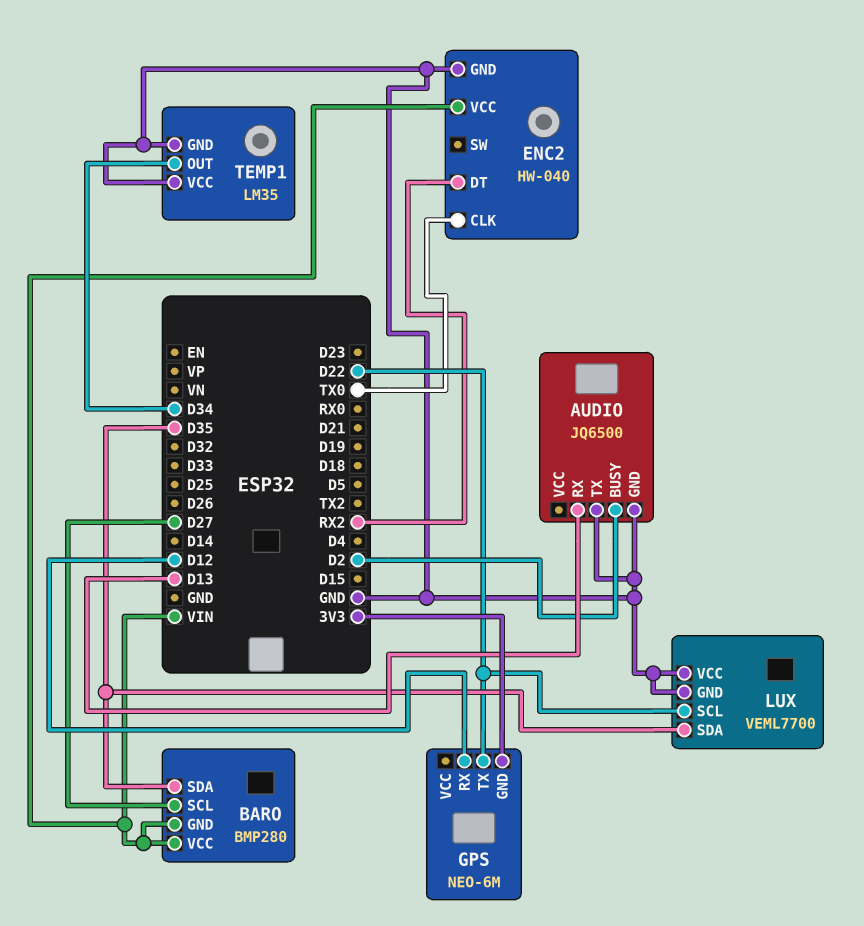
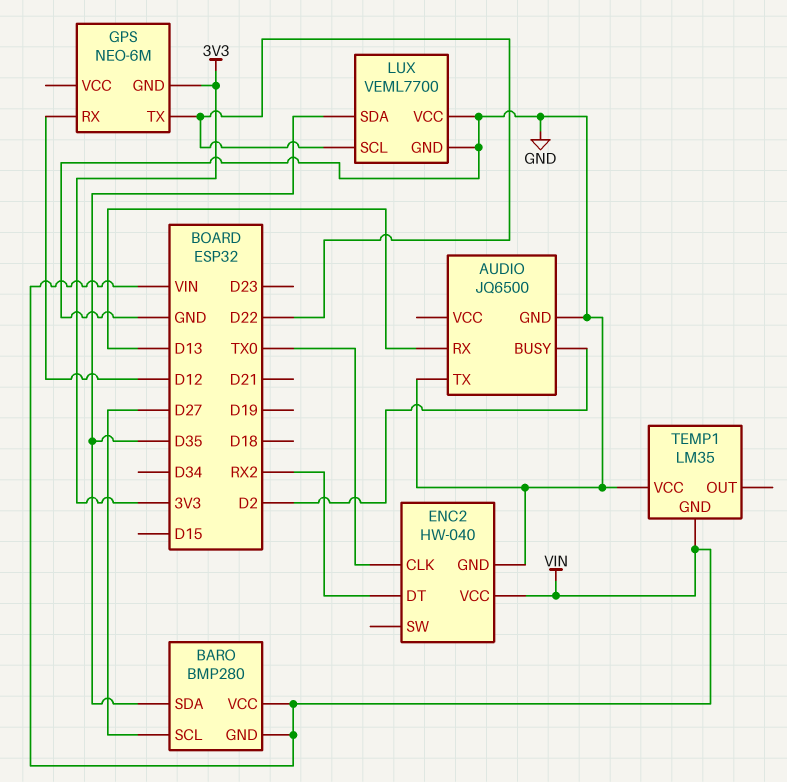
TEMP1 pin GND: GND -> VIN
TEMP1 pin OUT: D34 -> none

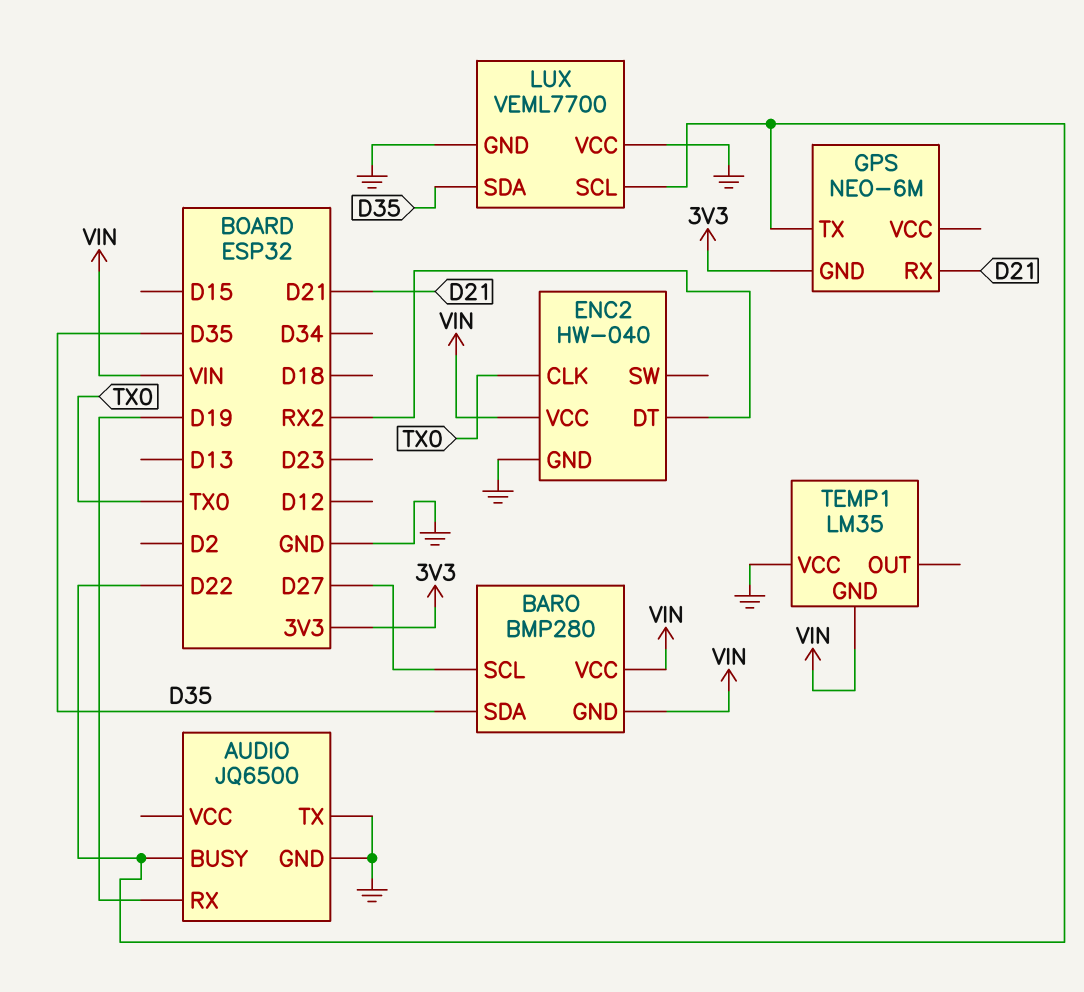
AUDIO pin BUSY: D2 -> D22
AUDIO pin RX: D13 -> D19
GPS pin RX: D12 -> D21

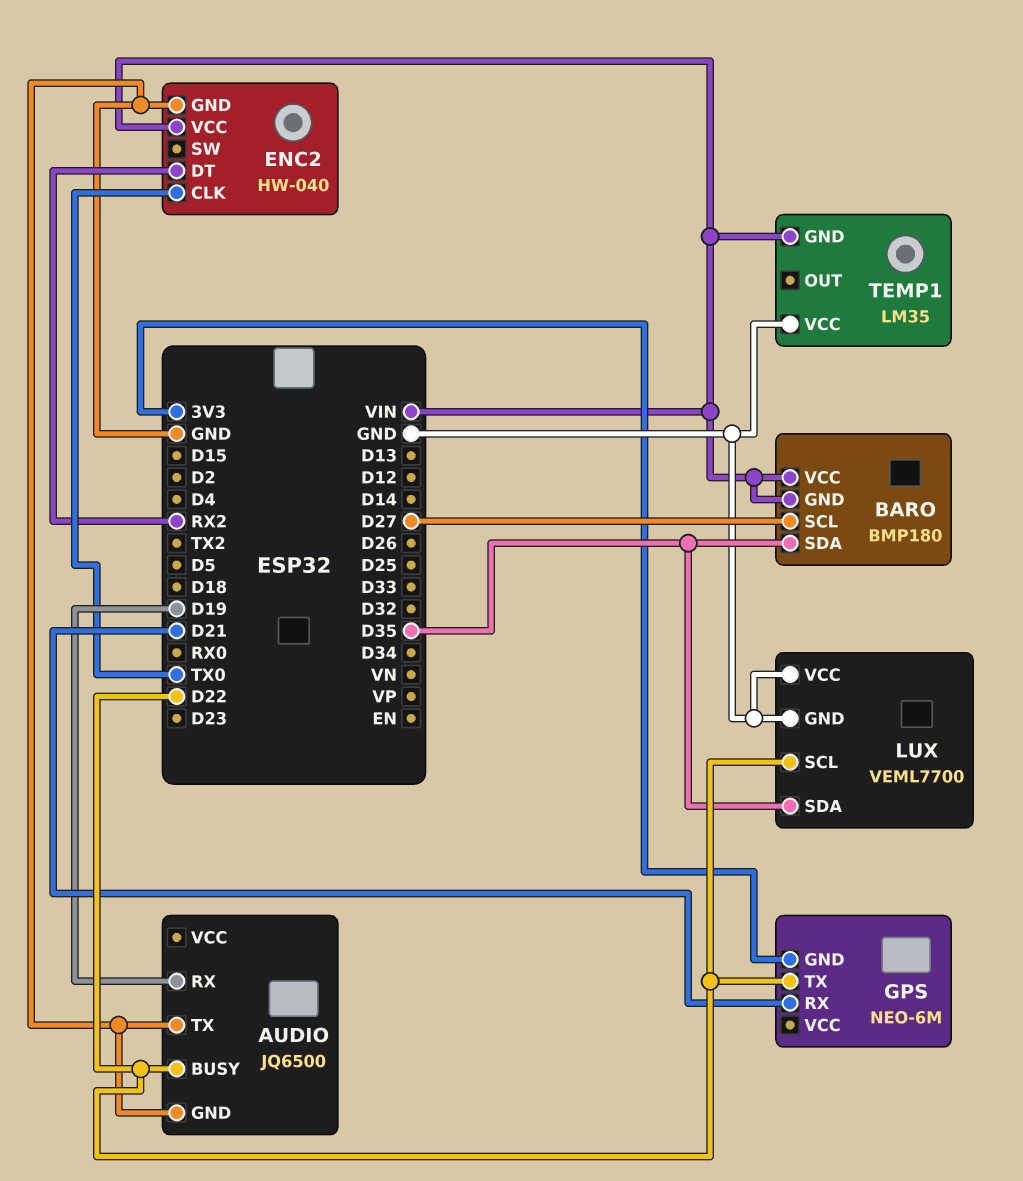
BARO: BMP280 -> BMP180

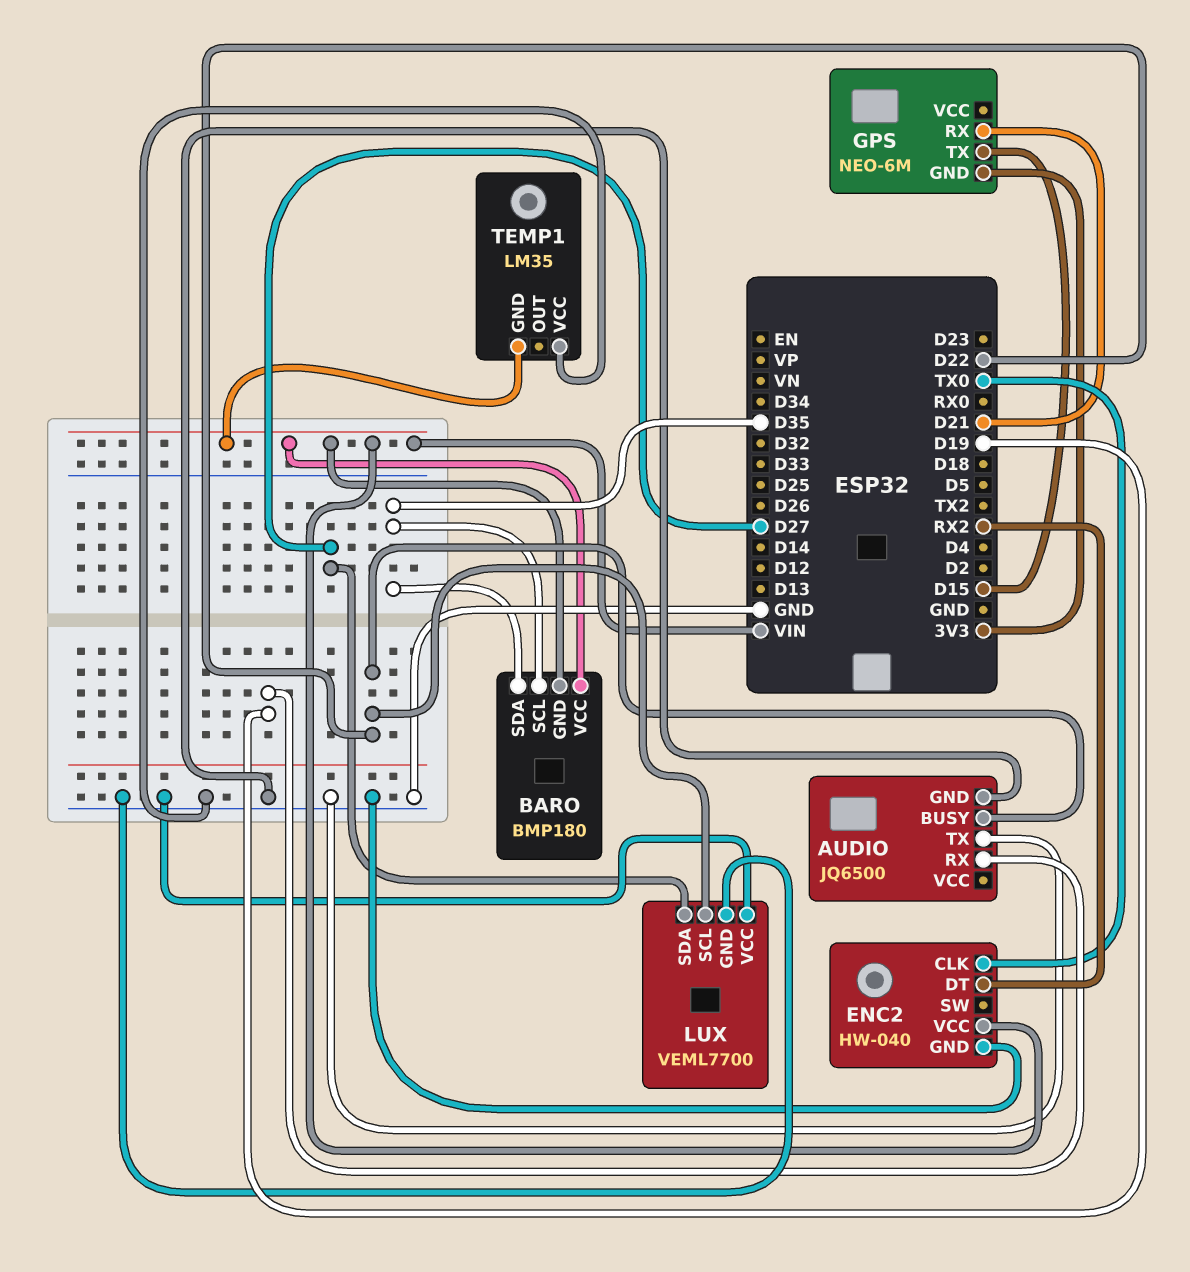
BARO pin SCL: D27 -> D35
GPS pin TX: D22 -> D15
LUX pin SDA: D35 -> D27

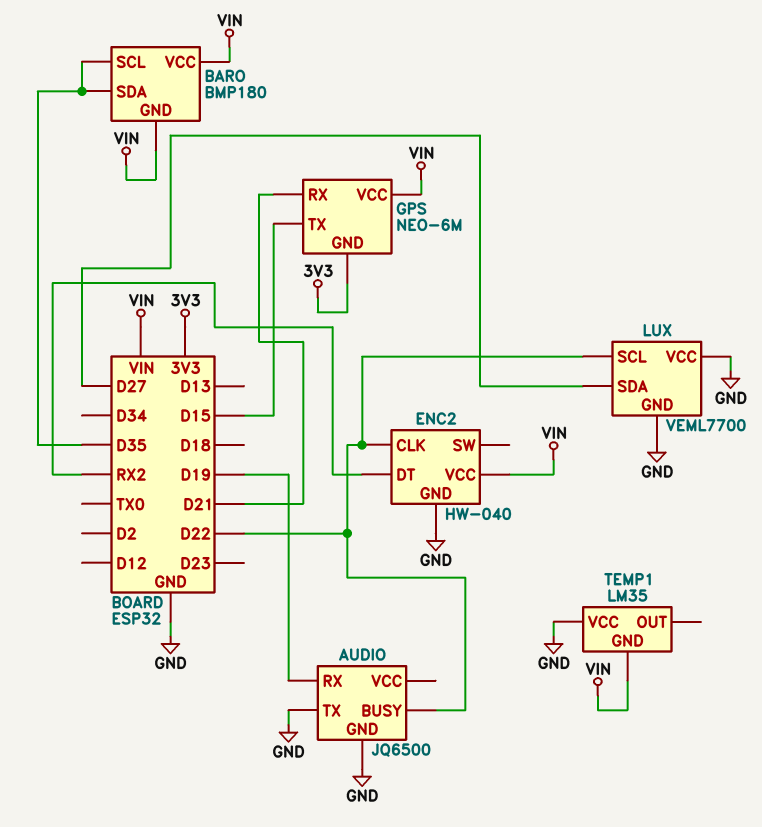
ENC2 pin CLK: TX0 -> D22
GPS pin VCC: none -> VIN

